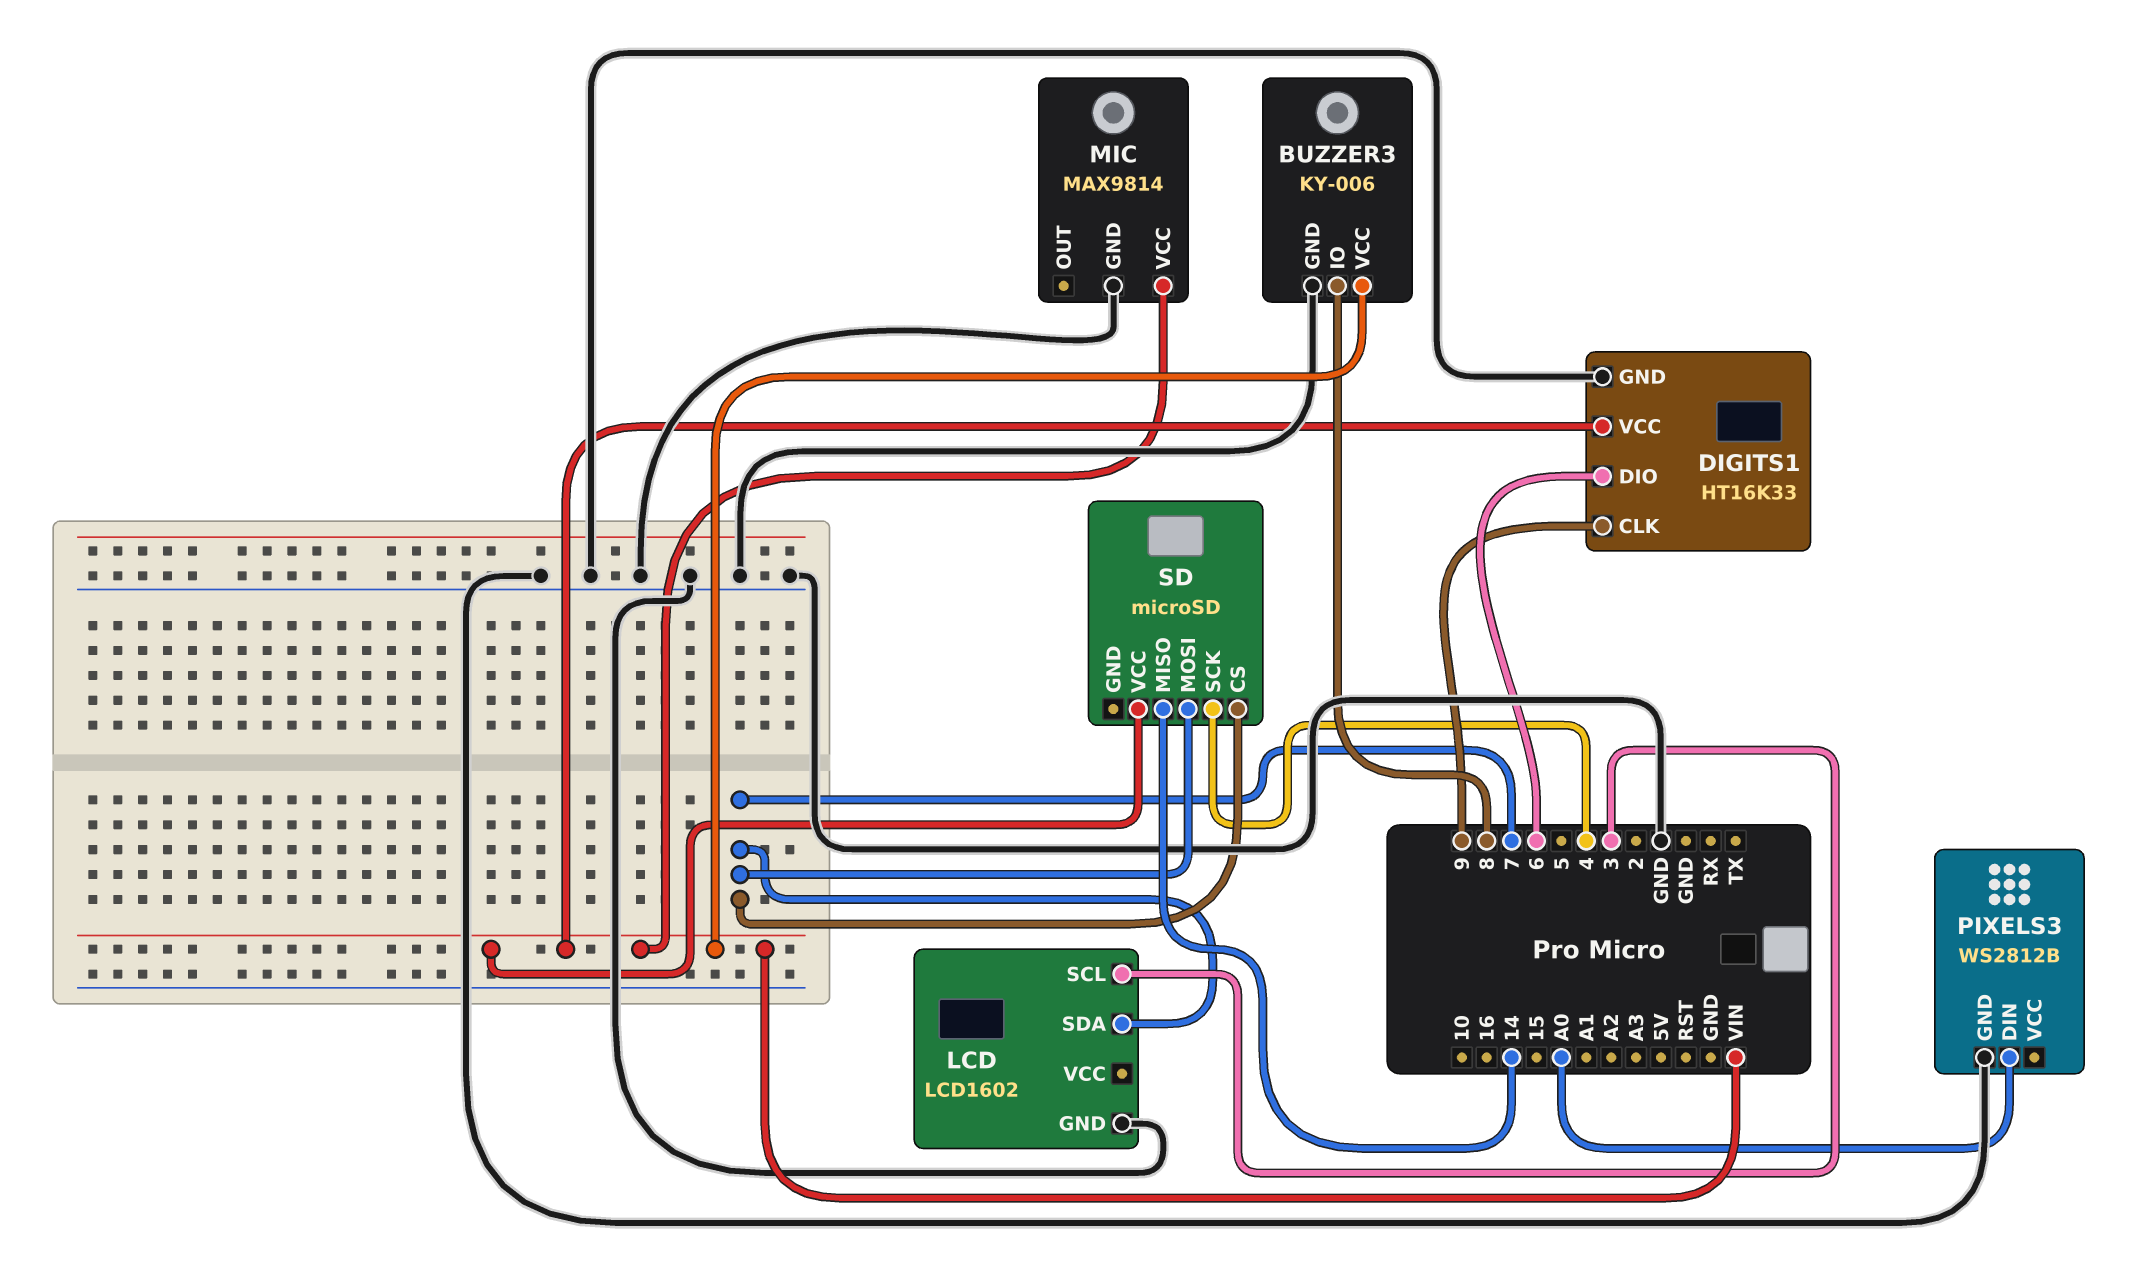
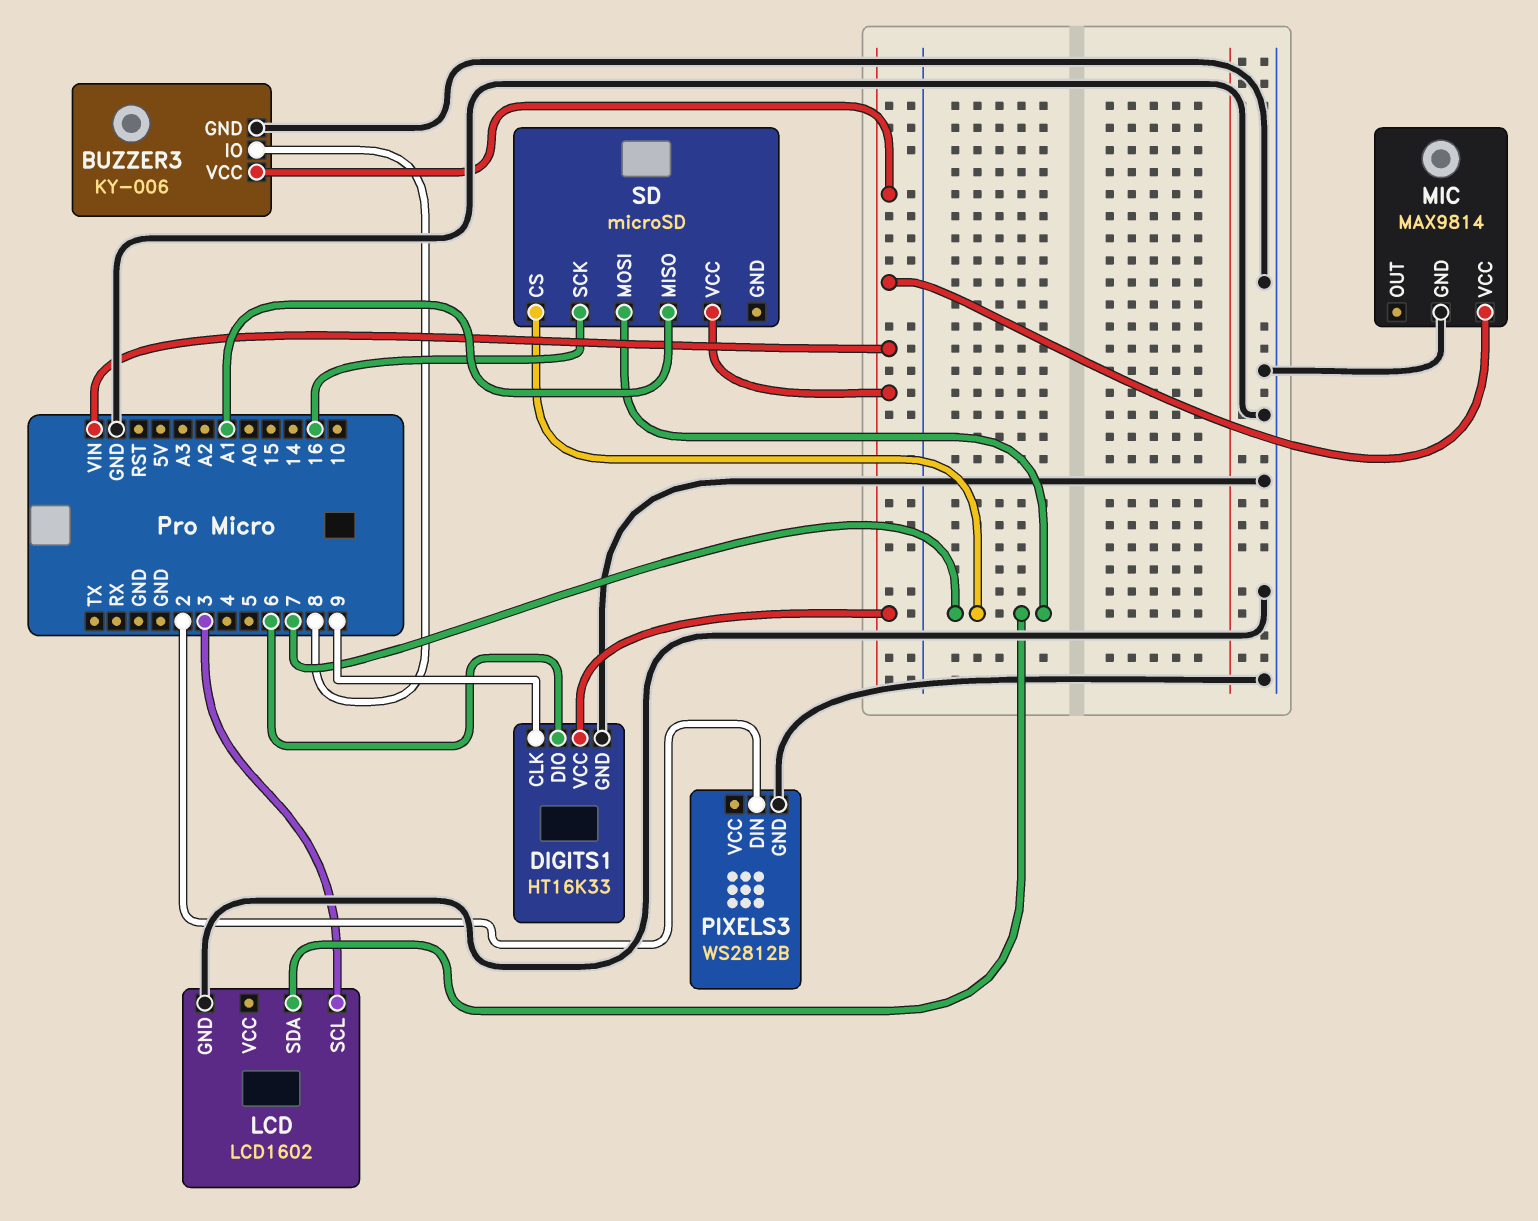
PIXELS3 pin DIN: A0 -> 2
SD pin MISO: 14 -> A1
SD pin SCK: 4 -> 16

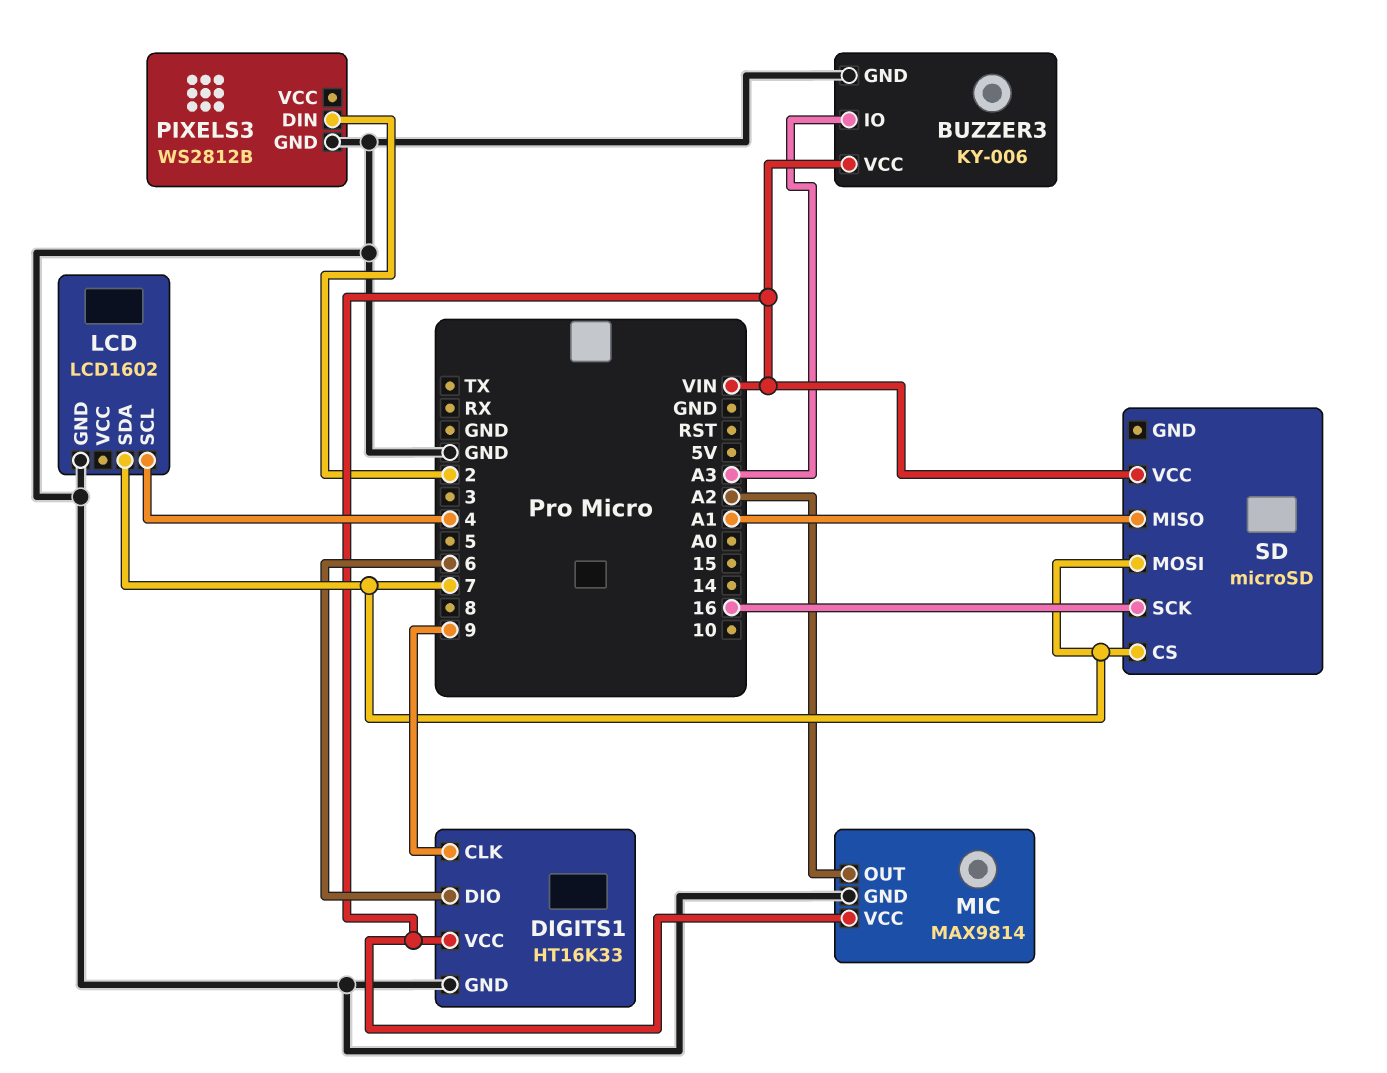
BUZZER3 pin IO: 8 -> A3
LCD pin SCL: 3 -> 4
MIC pin OUT: none -> A2

